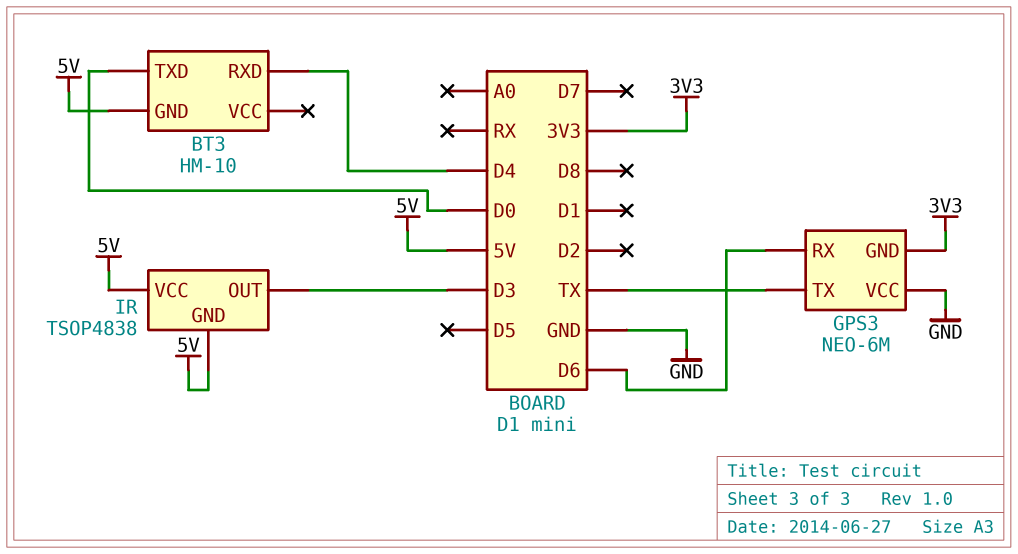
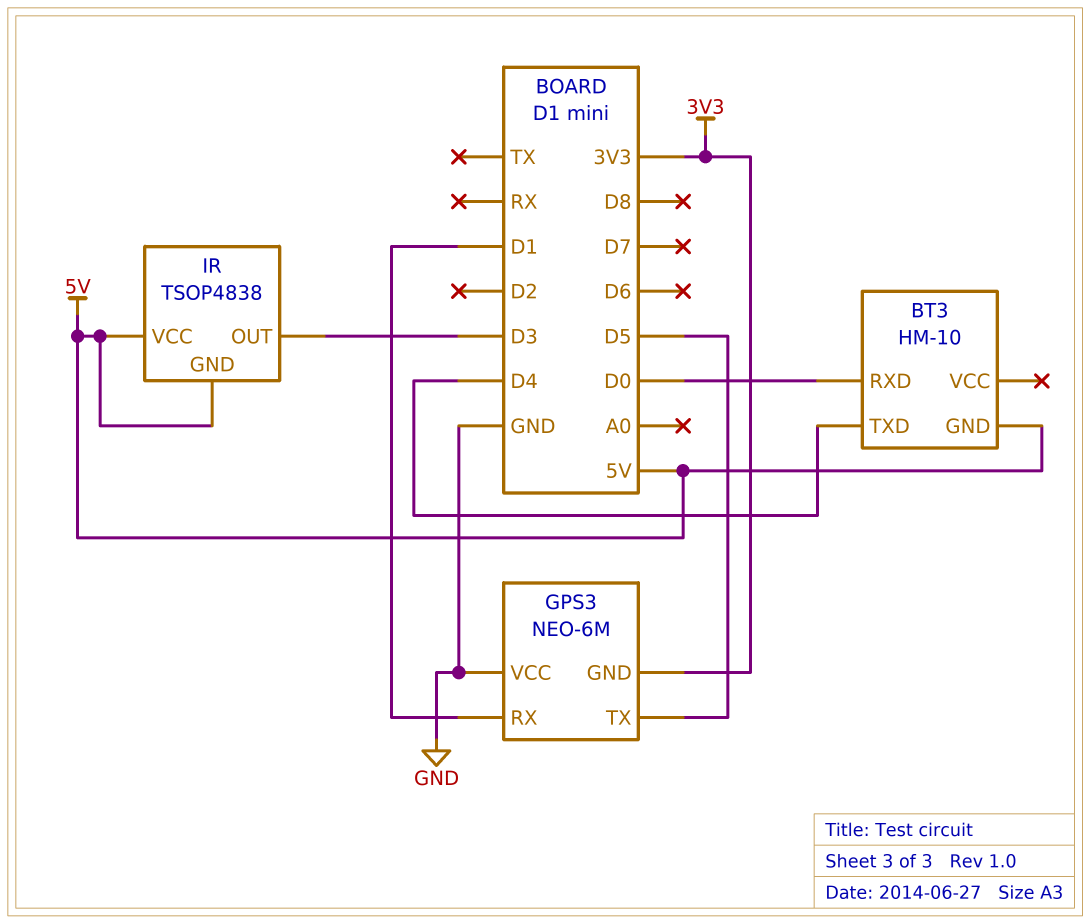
BT3 pin RXD: D4 -> D0
BT3 pin TXD: D0 -> D4
GPS3 pin RX: D6 -> D1
GPS3 pin TX: TX -> D5

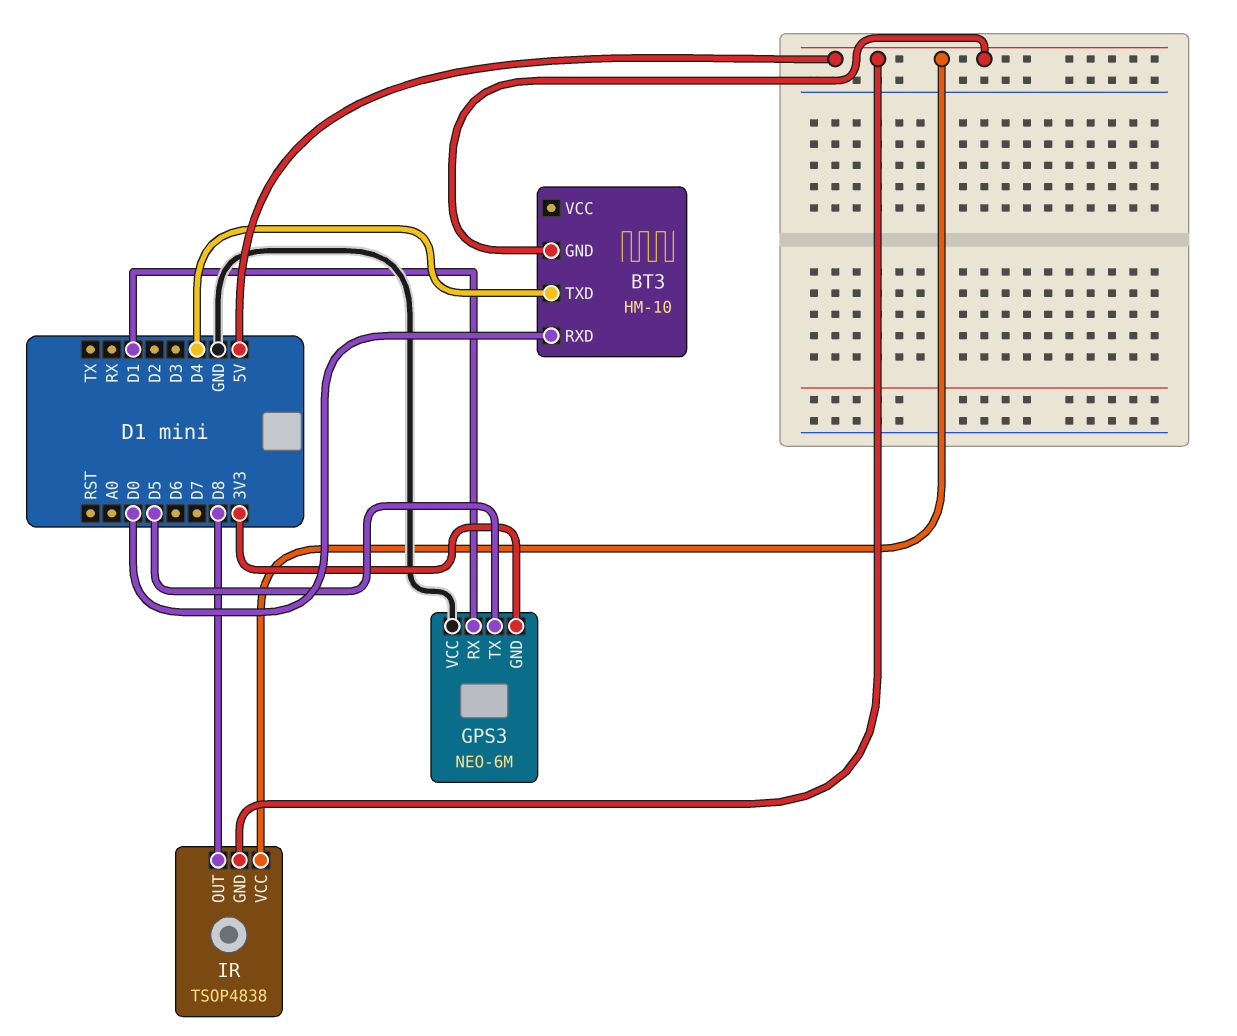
IR pin OUT: D3 -> D8

